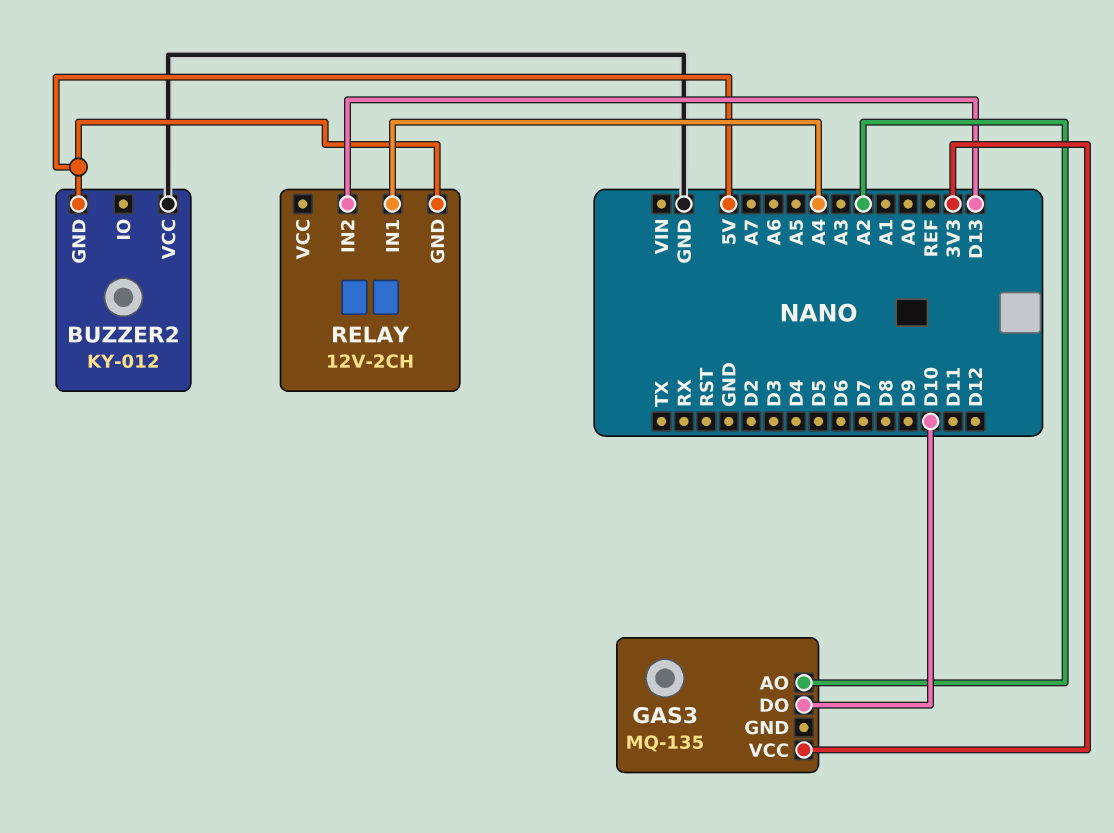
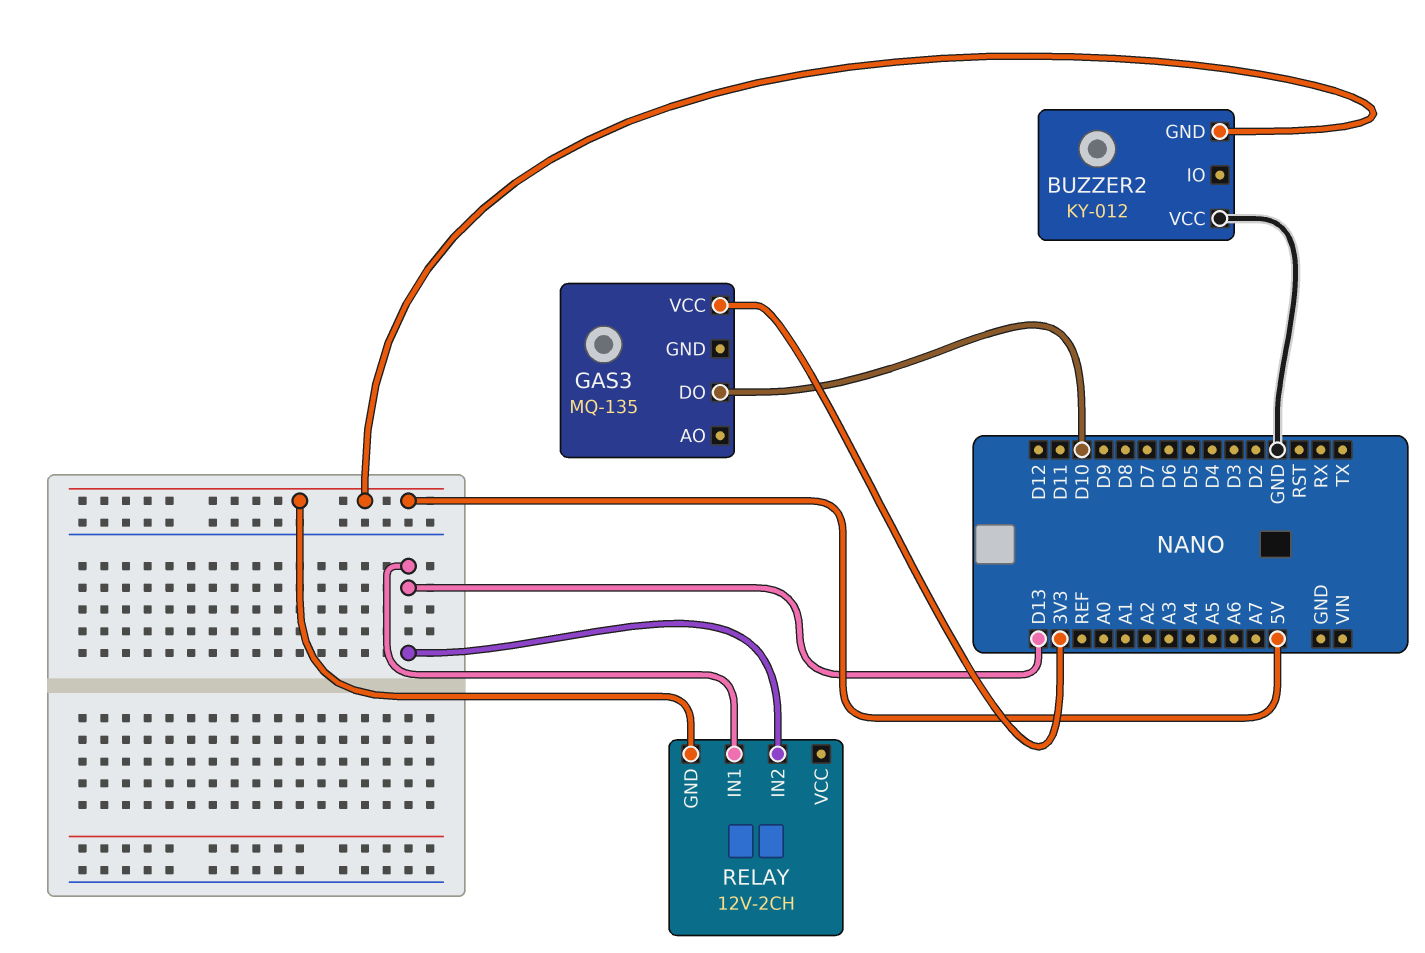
GAS3 pin AO: A2 -> none
RELAY pin IN1: A4 -> D13

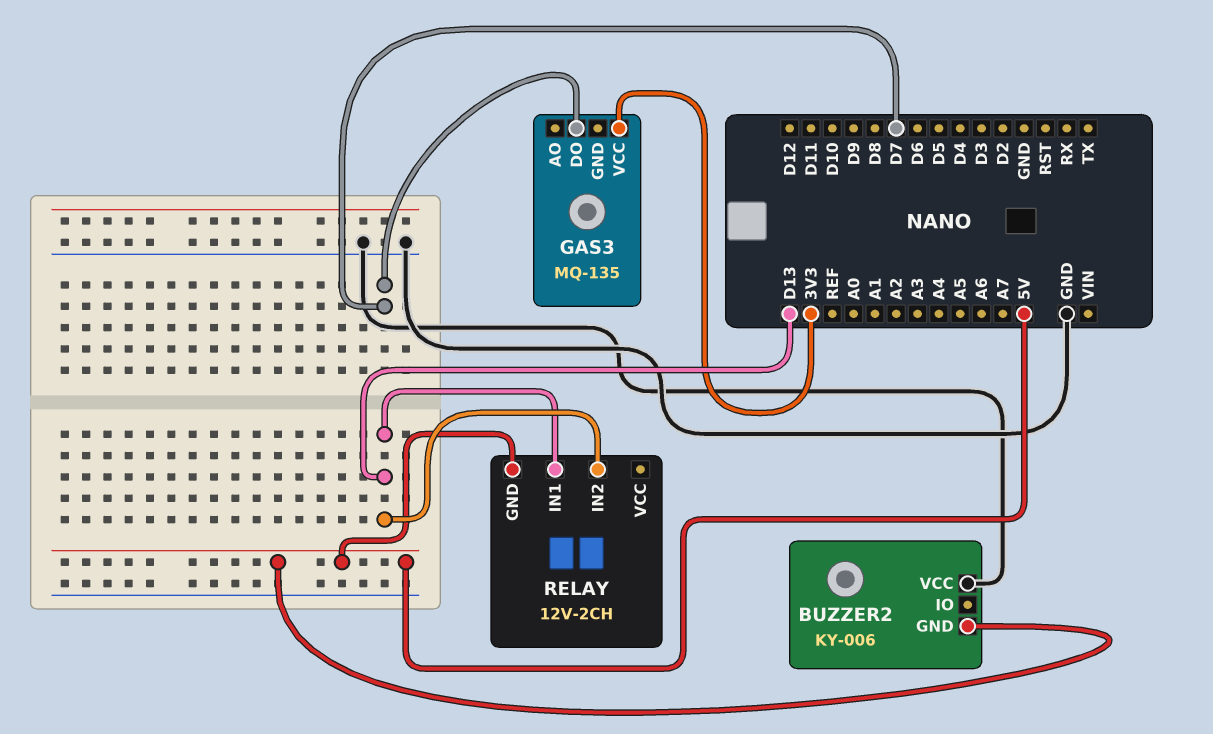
BUZZER2: KY-012 -> KY-006
GAS3 pin DO: D10 -> D7

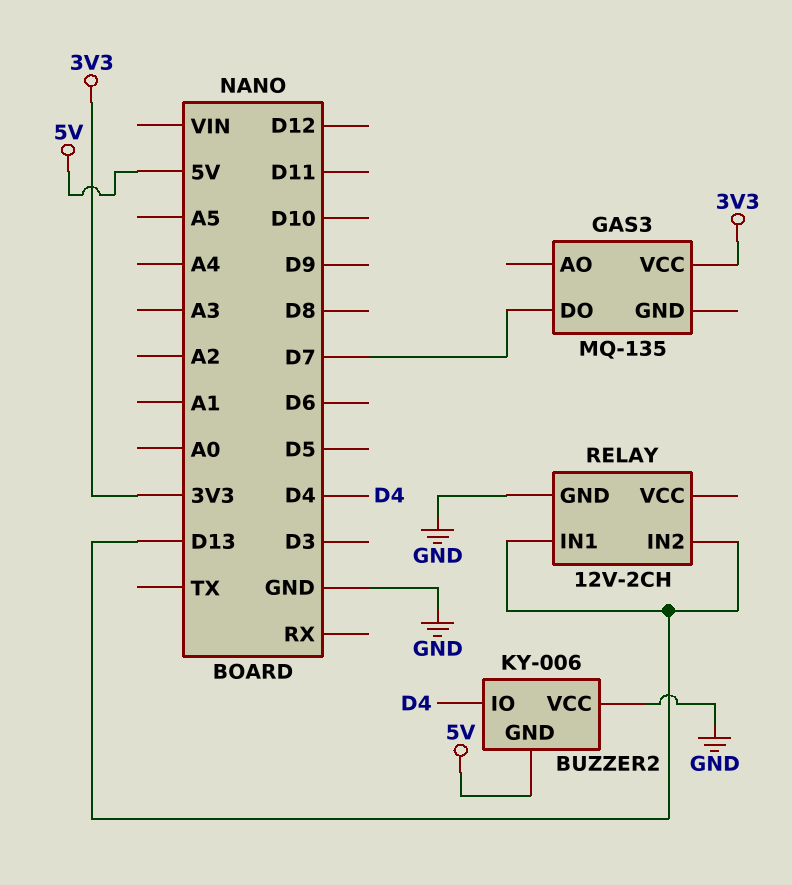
BUZZER2 pin IO: none -> D4
RELAY pin GND: 5V -> GND

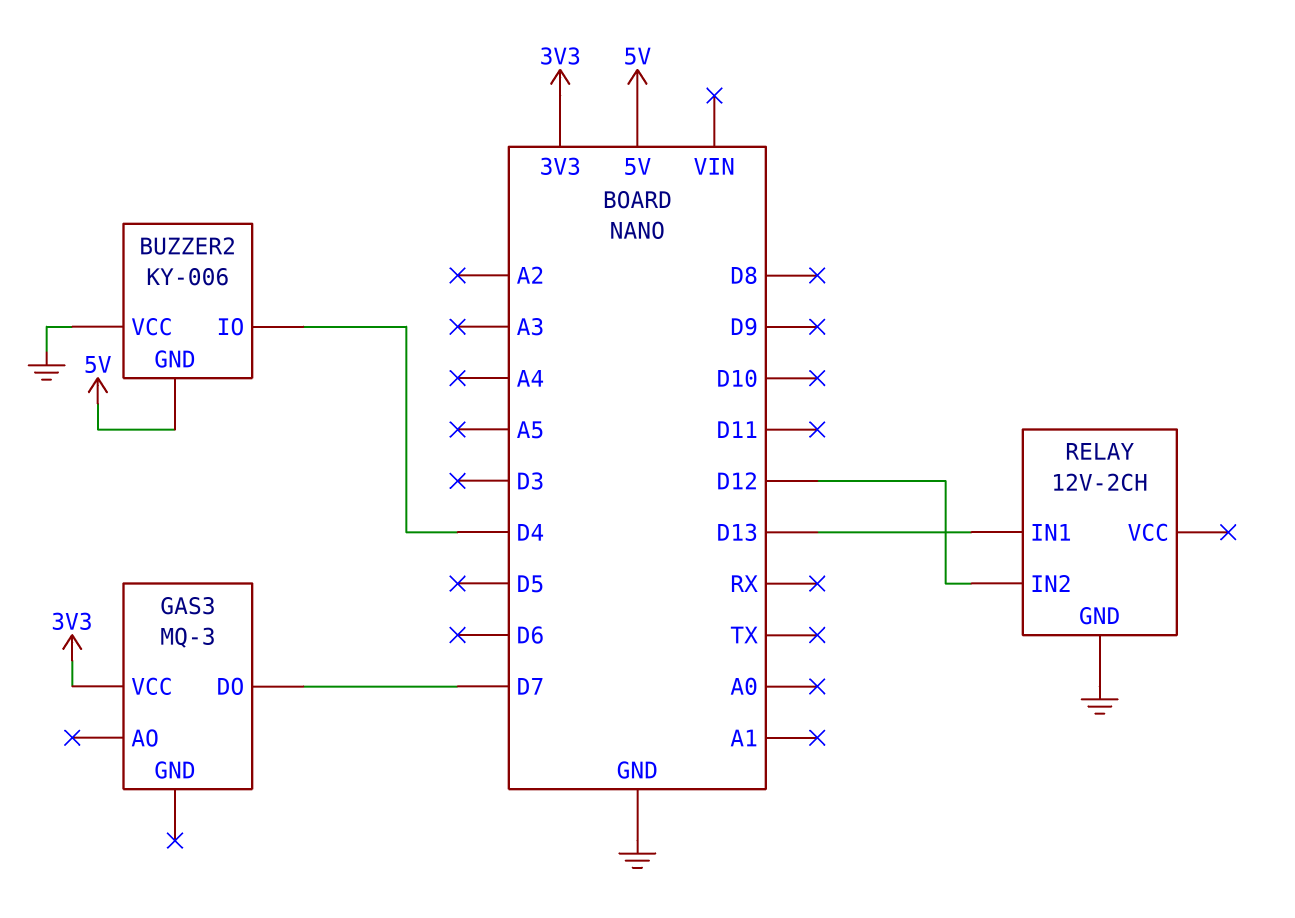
GAS3: MQ-135 -> MQ-3
RELAY pin IN2: D13 -> D12

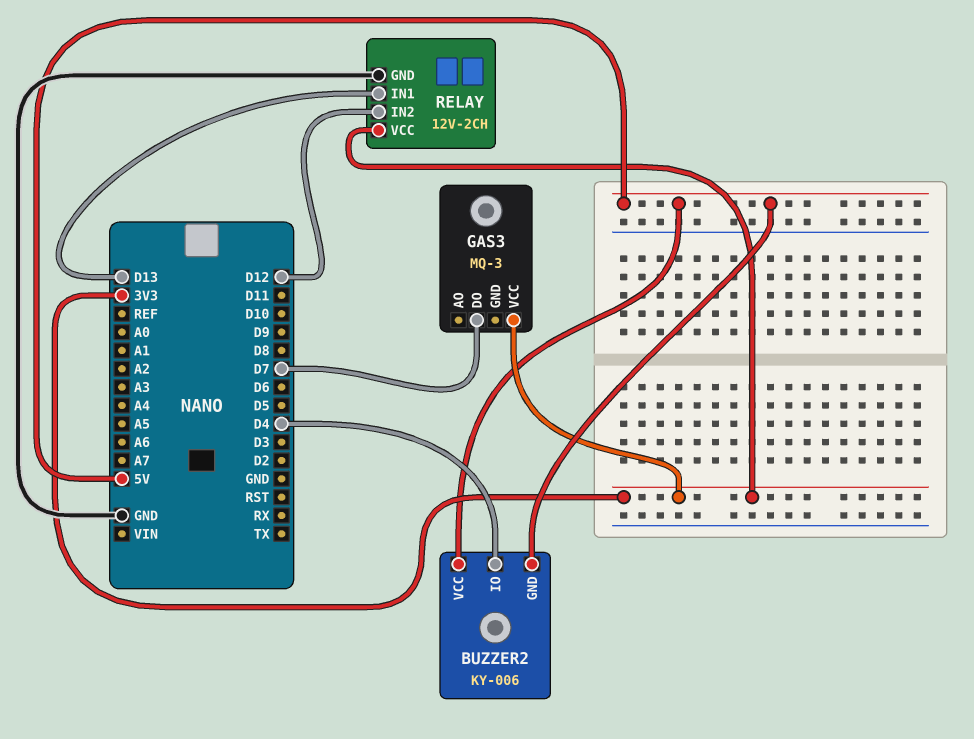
BUZZER2 pin VCC: GND -> 5V
RELAY pin VCC: none -> 3V3

